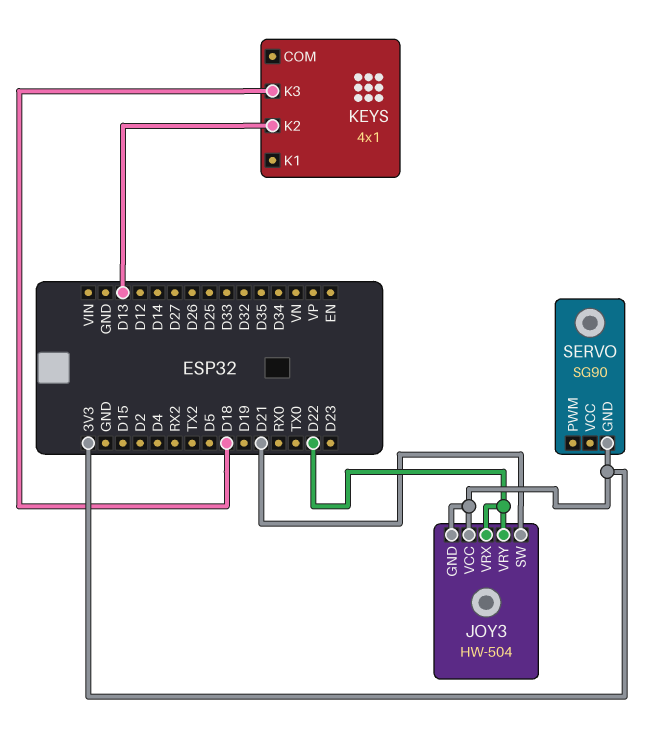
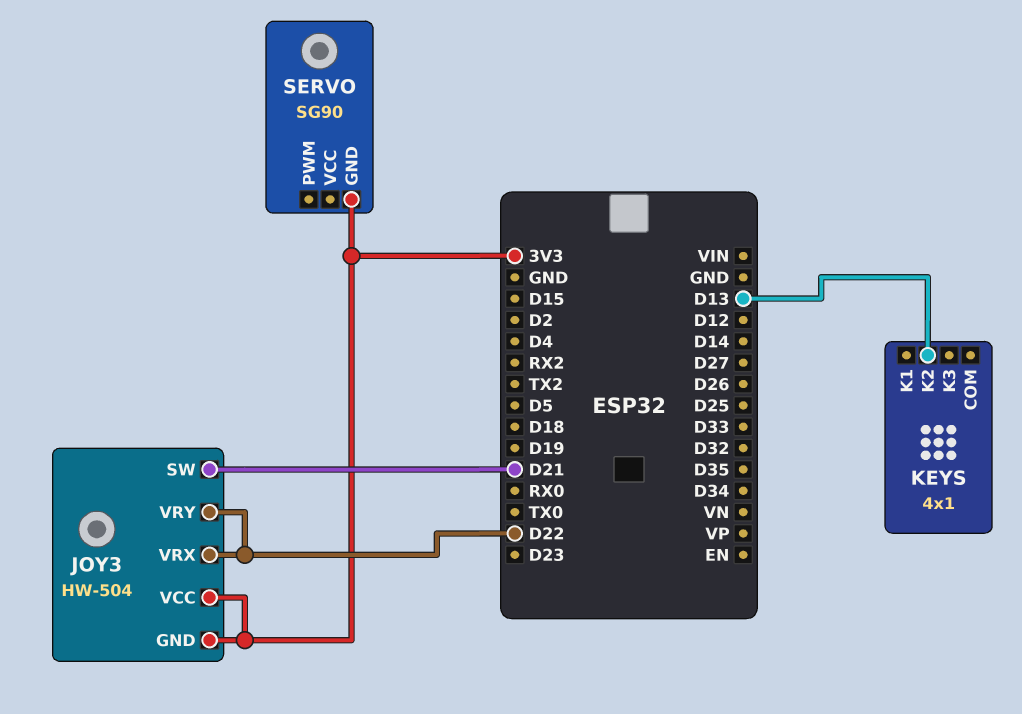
KEYS pin K3: D18 -> none

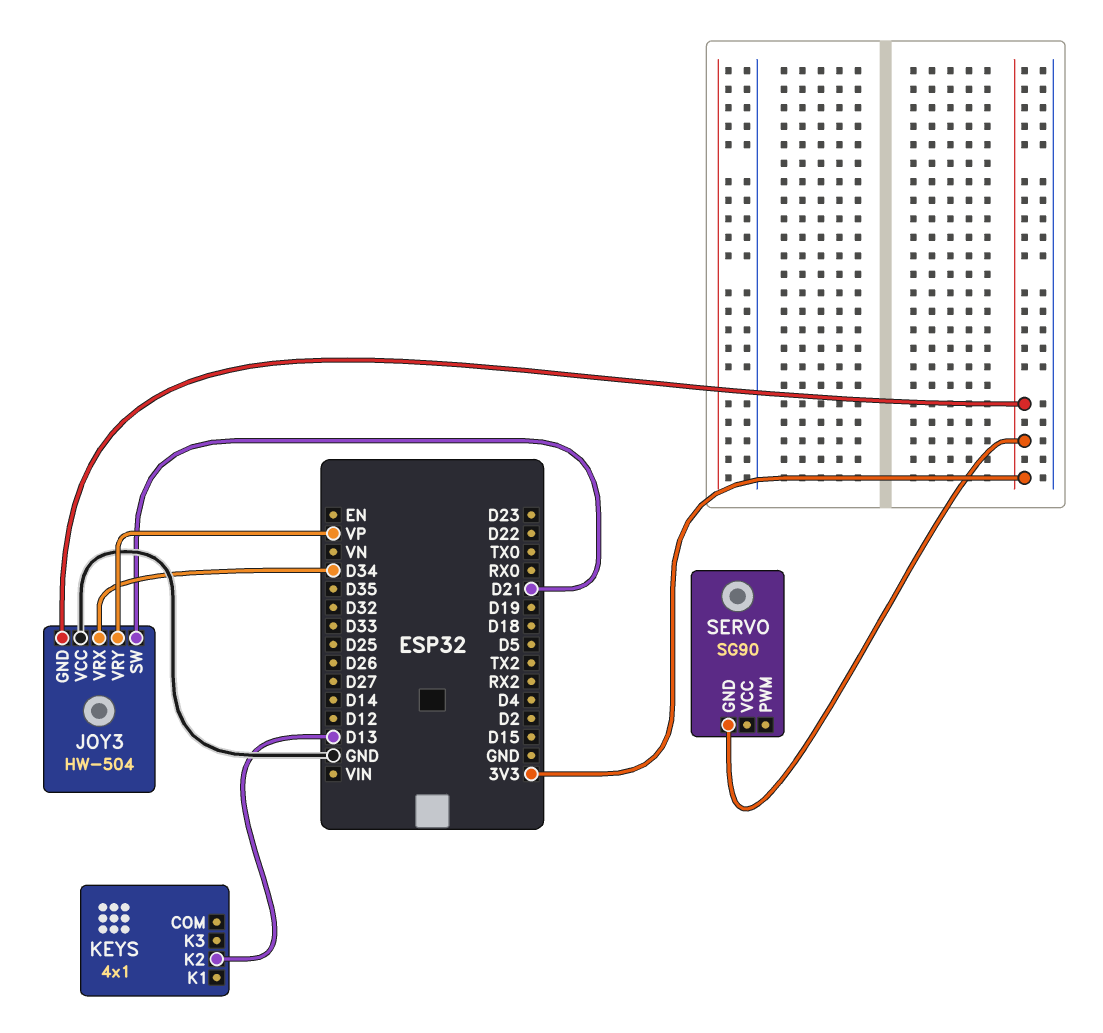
JOY3 pin VCC: 3V3 -> GND
JOY3 pin VRX: D22 -> D34
JOY3 pin VRY: D22 -> VP

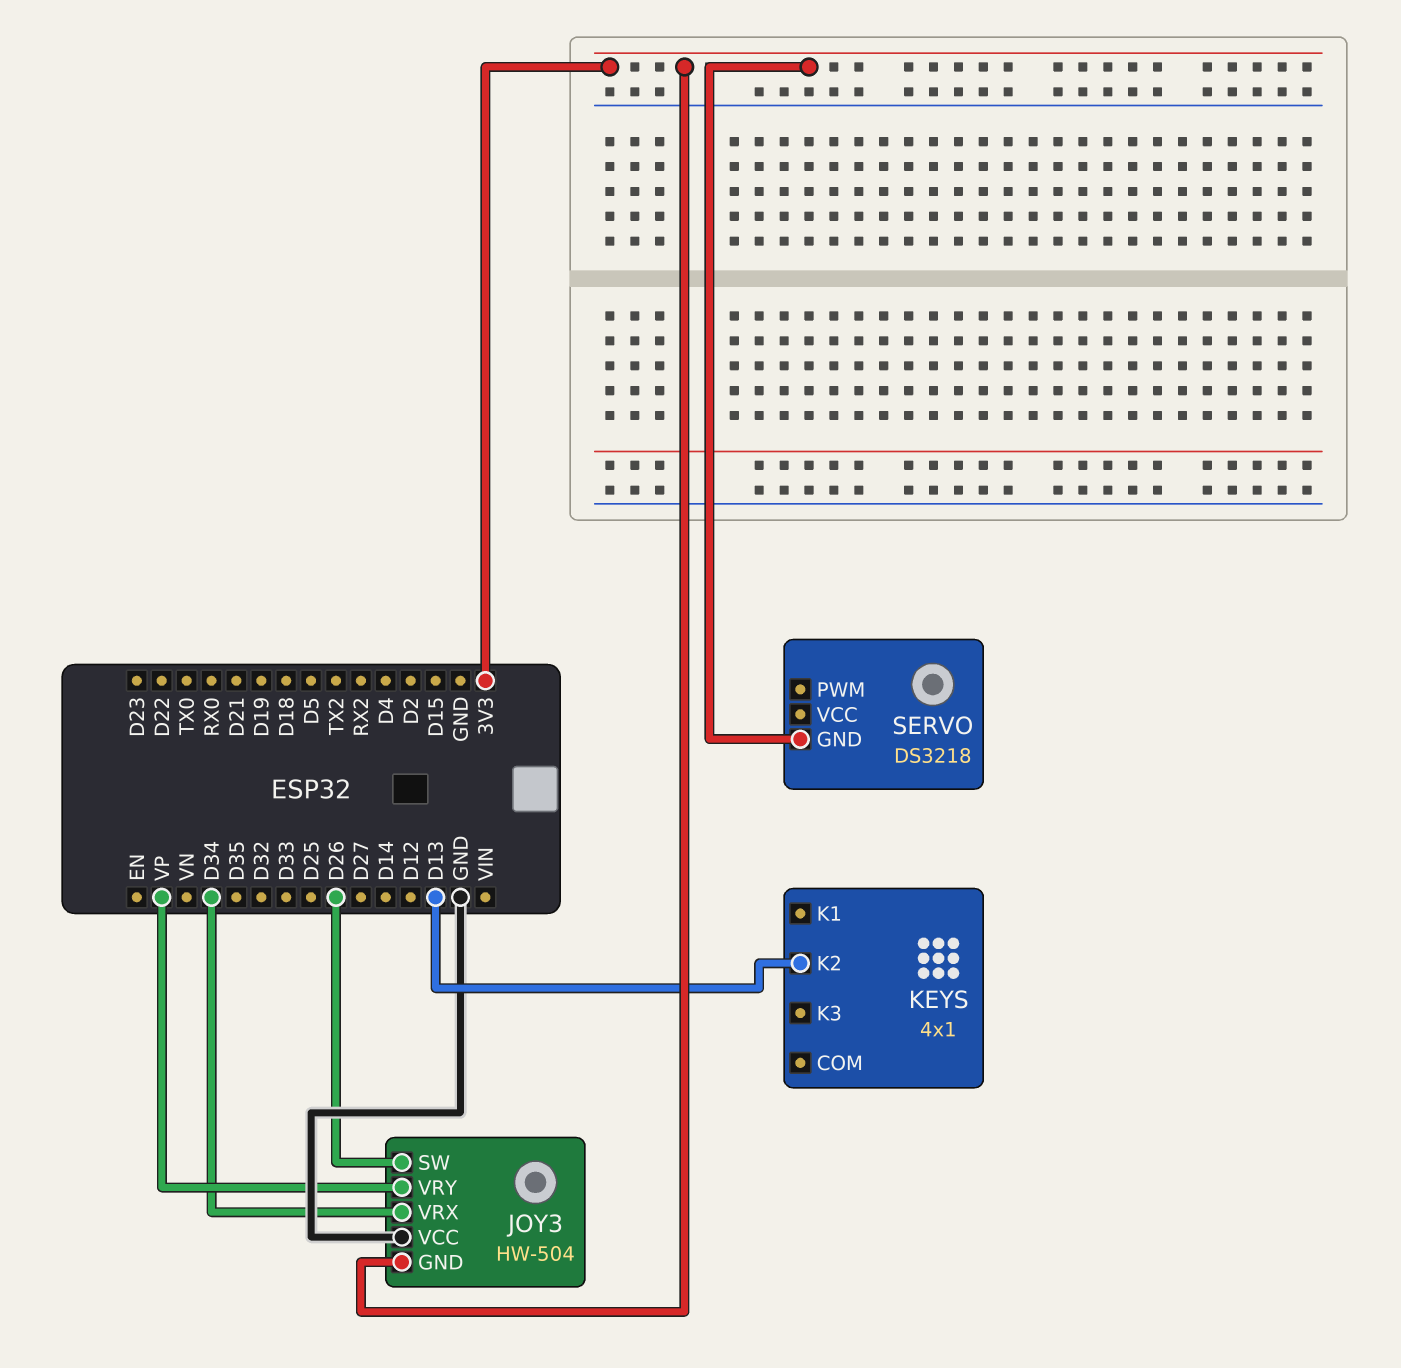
JOY3 pin SW: D21 -> D26
SERVO: SG90 -> DS3218

